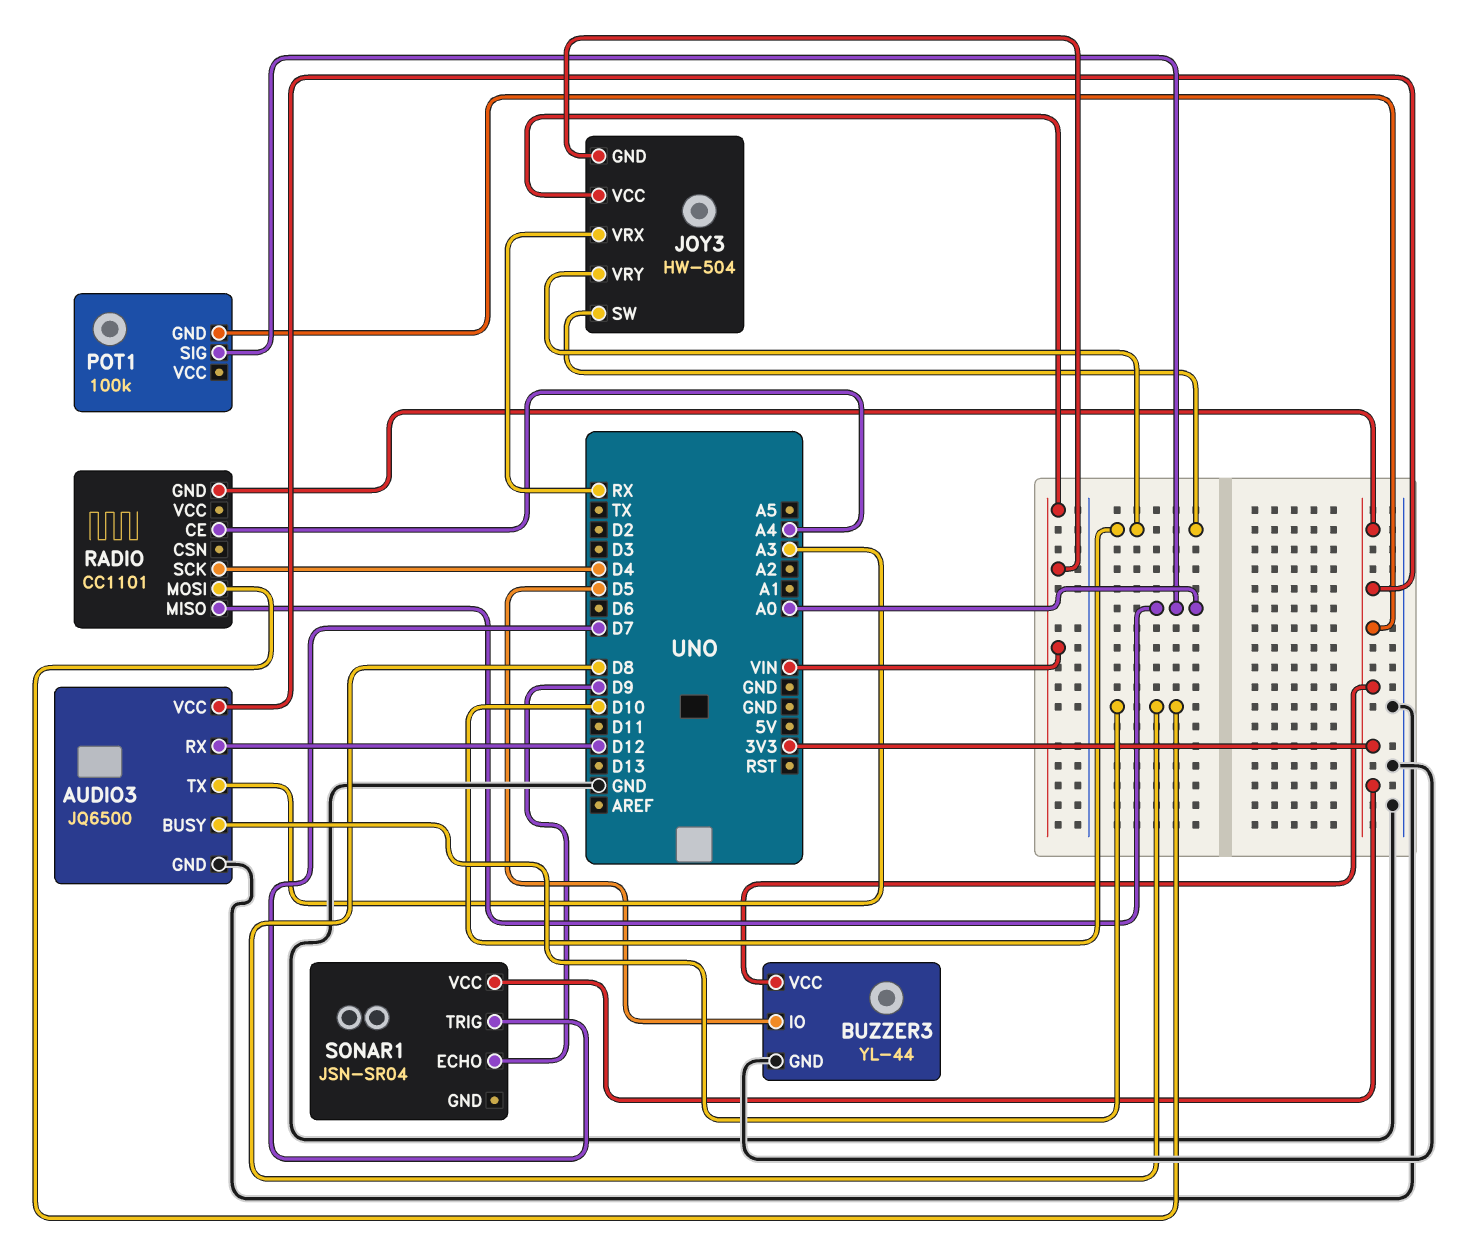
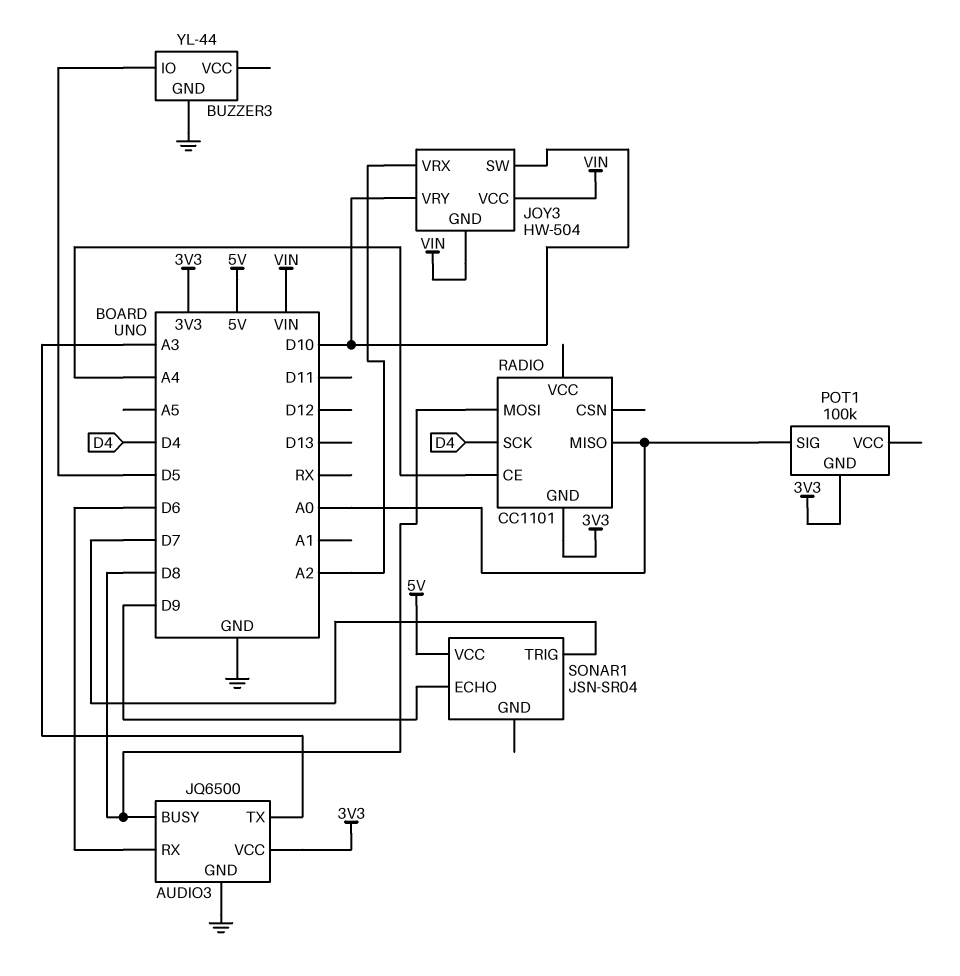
AUDIO3 pin RX: D12 -> D6
BUZZER3 pin VCC: 3V3 -> none
JOY3 pin VRX: RX -> A2
SONAR1 pin VCC: 3V3 -> 5V

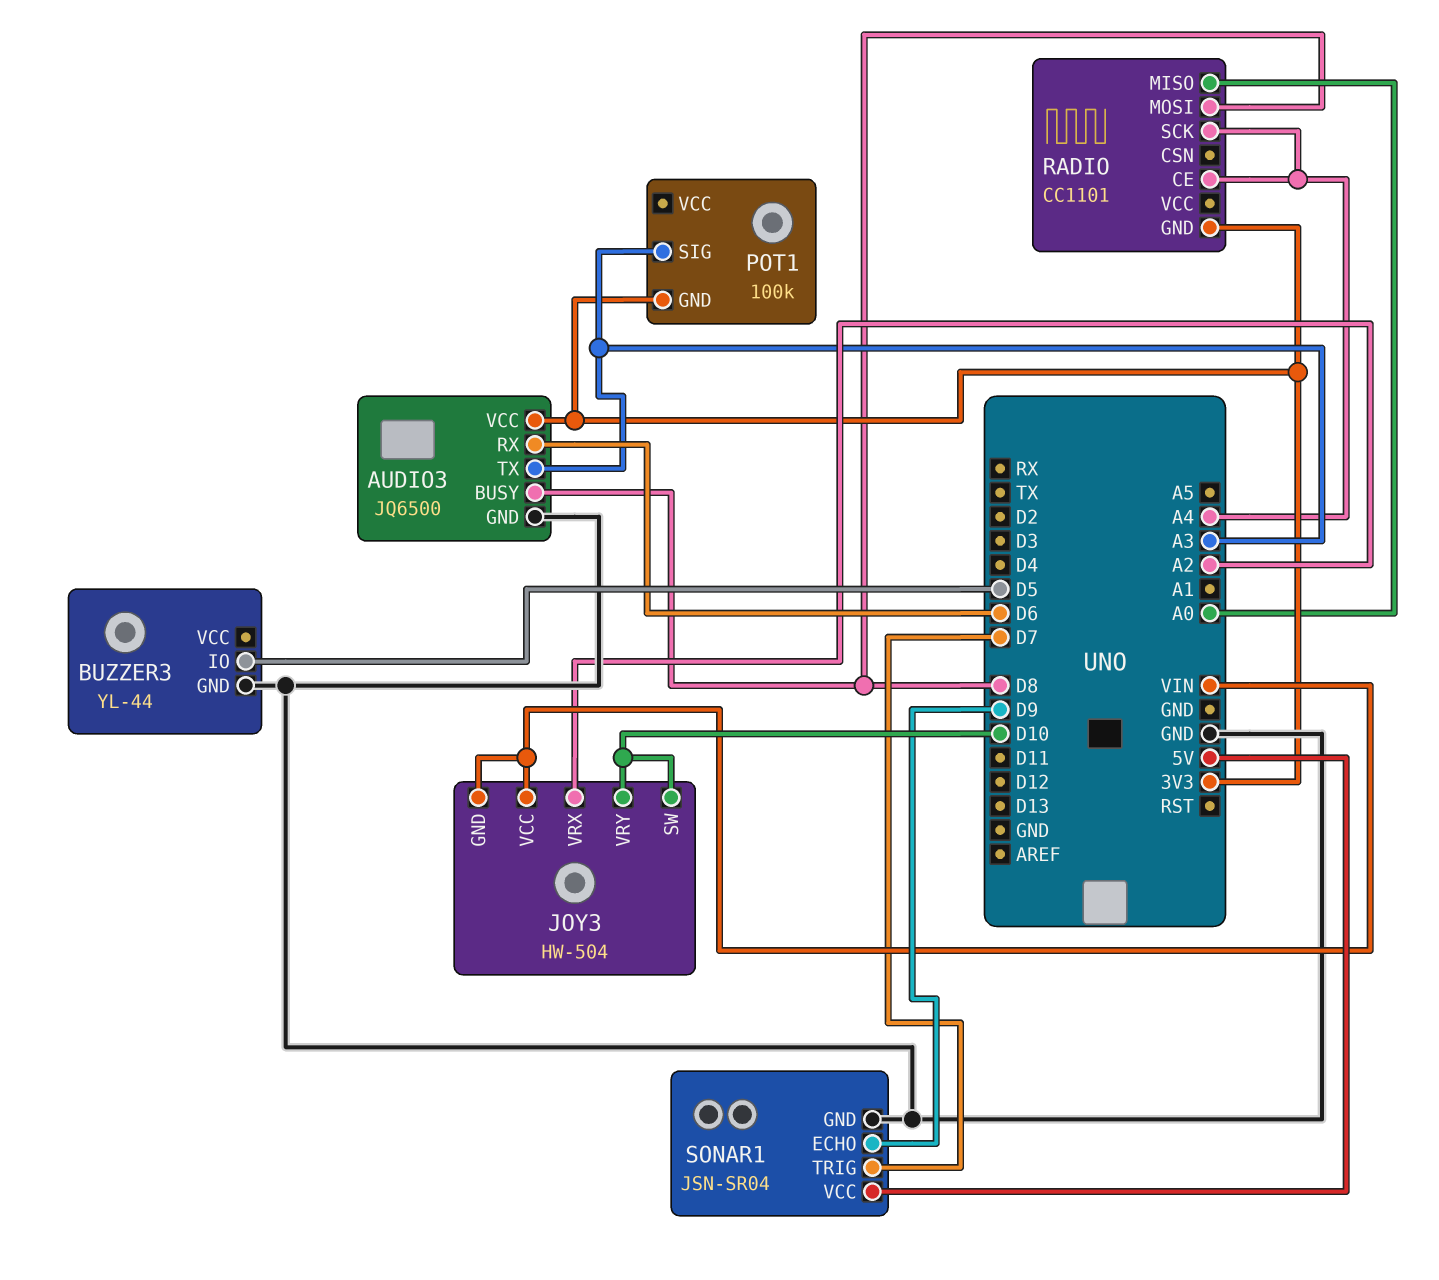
POT1 pin SIG: A0 -> A3
RADIO pin SCK: D4 -> A4
SONAR1 pin GND: none -> GND

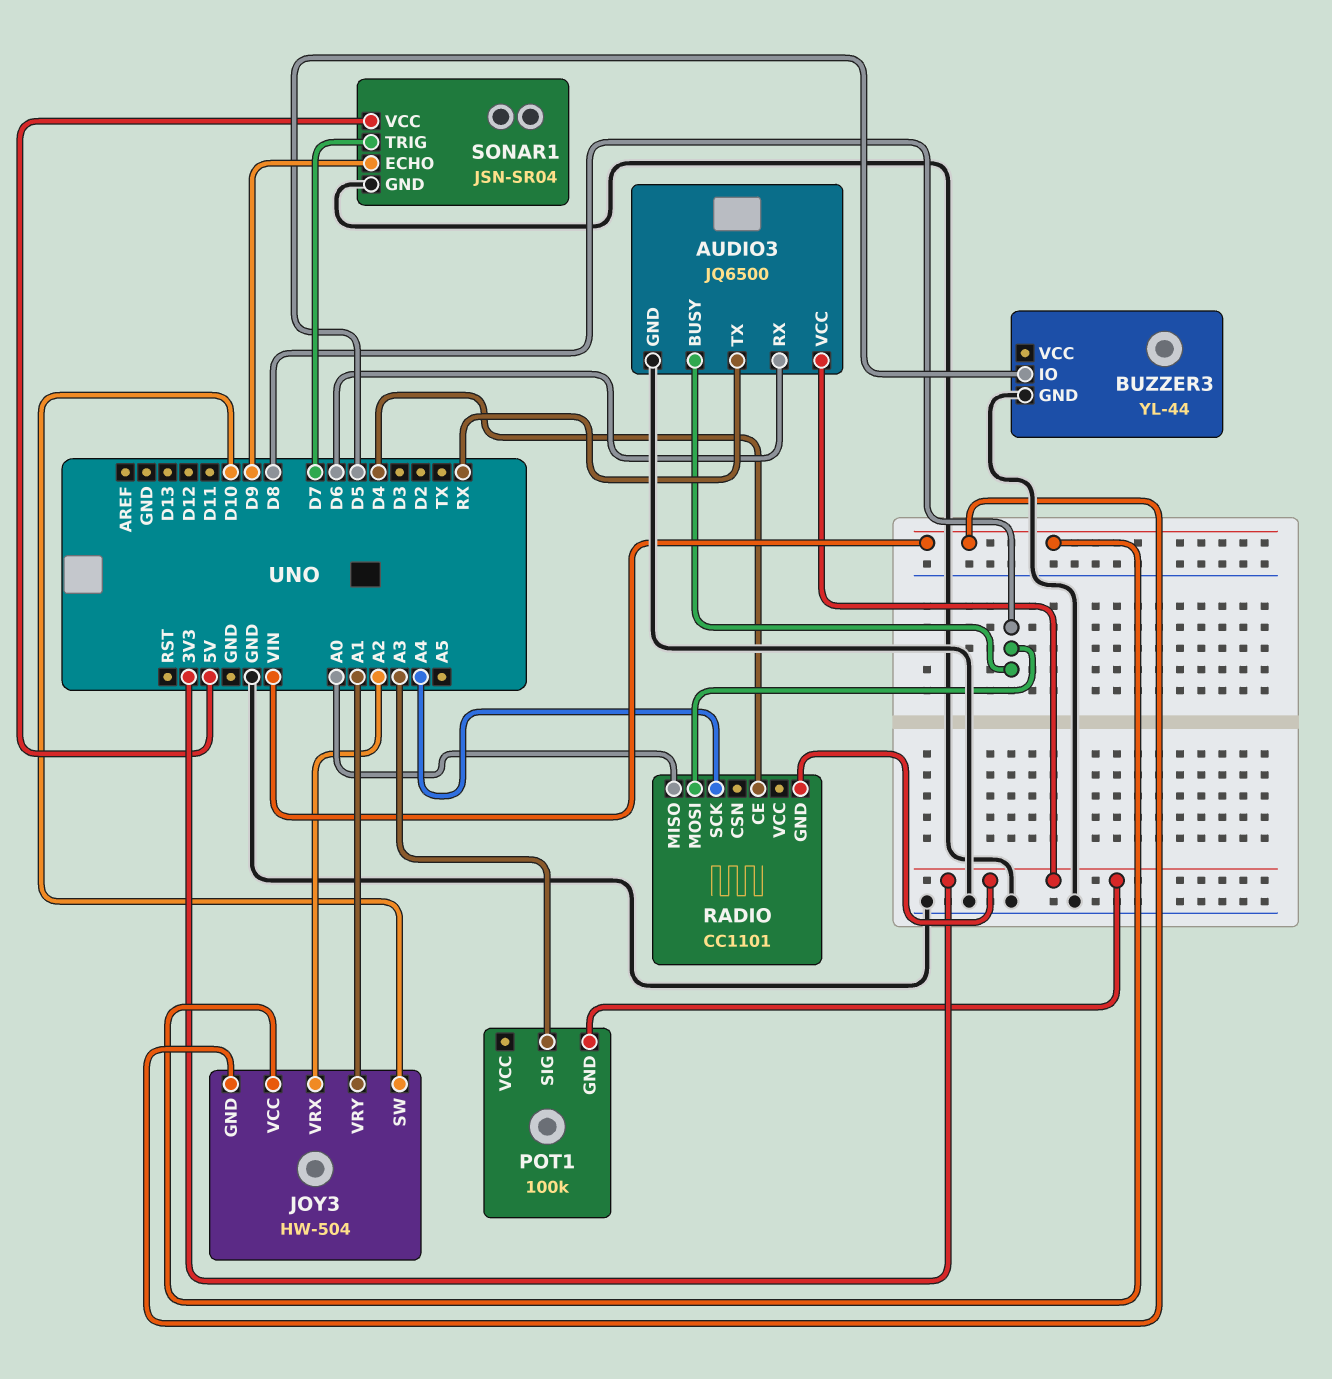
AUDIO3 pin TX: A3 -> RX
JOY3 pin VRY: D10 -> A1
RADIO pin CE: A4 -> D4

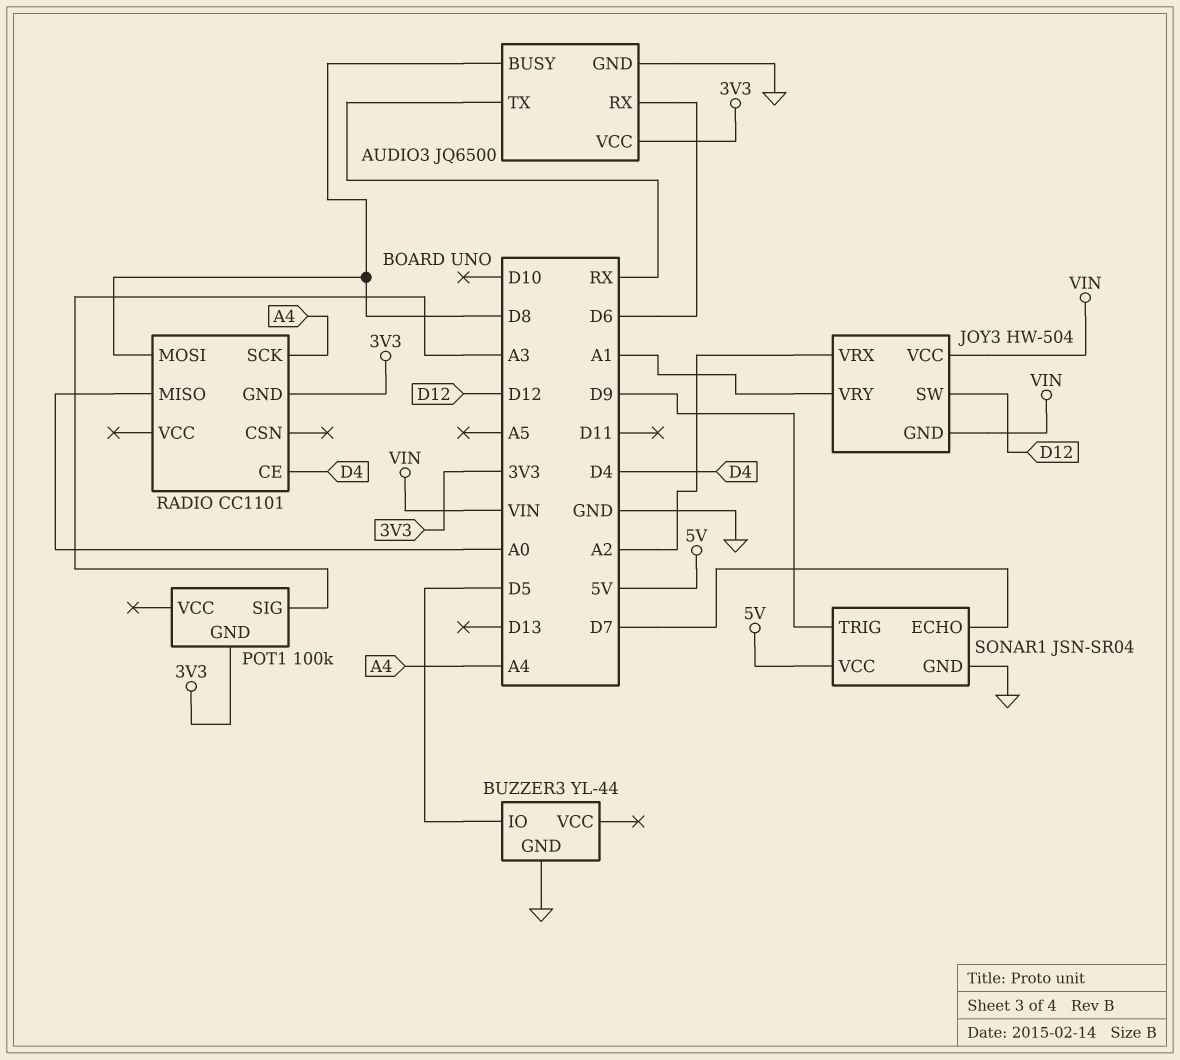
JOY3 pin SW: D10 -> D12
SONAR1 pin ECHO: D9 -> D7
SONAR1 pin TRIG: D7 -> D9

